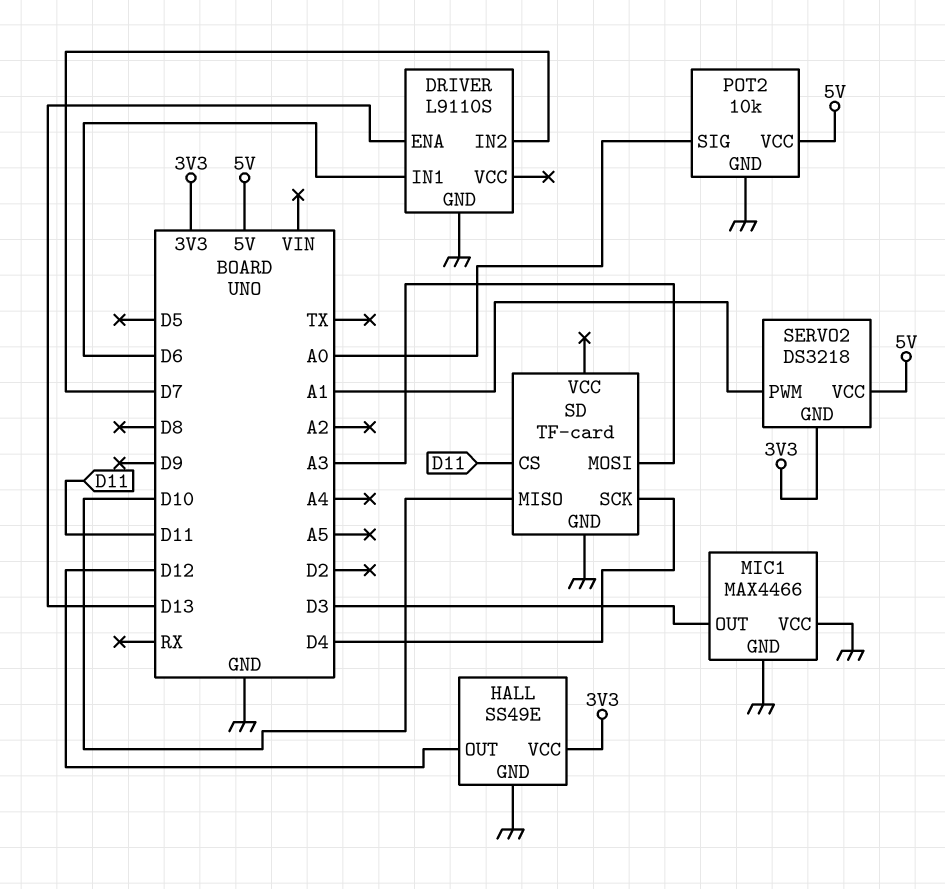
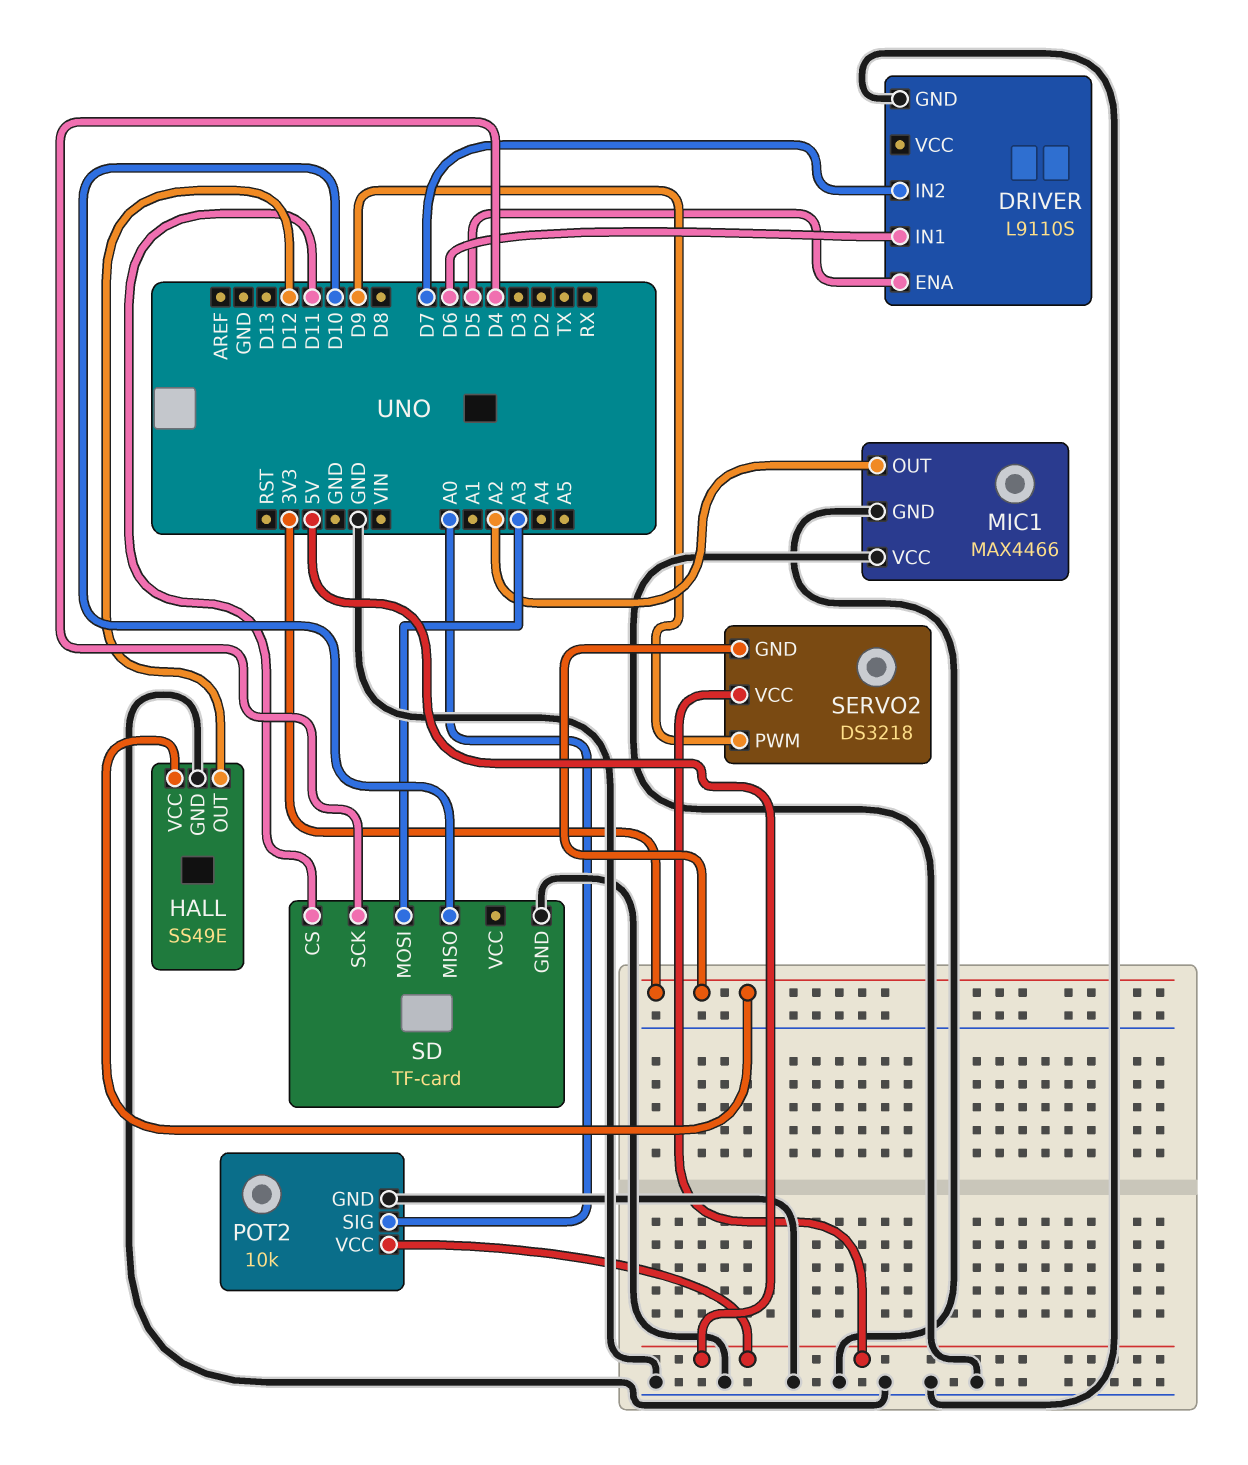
DRIVER pin ENA: D13 -> D5
MIC1 pin OUT: D3 -> A2
SERVO2 pin PWM: A1 -> D9

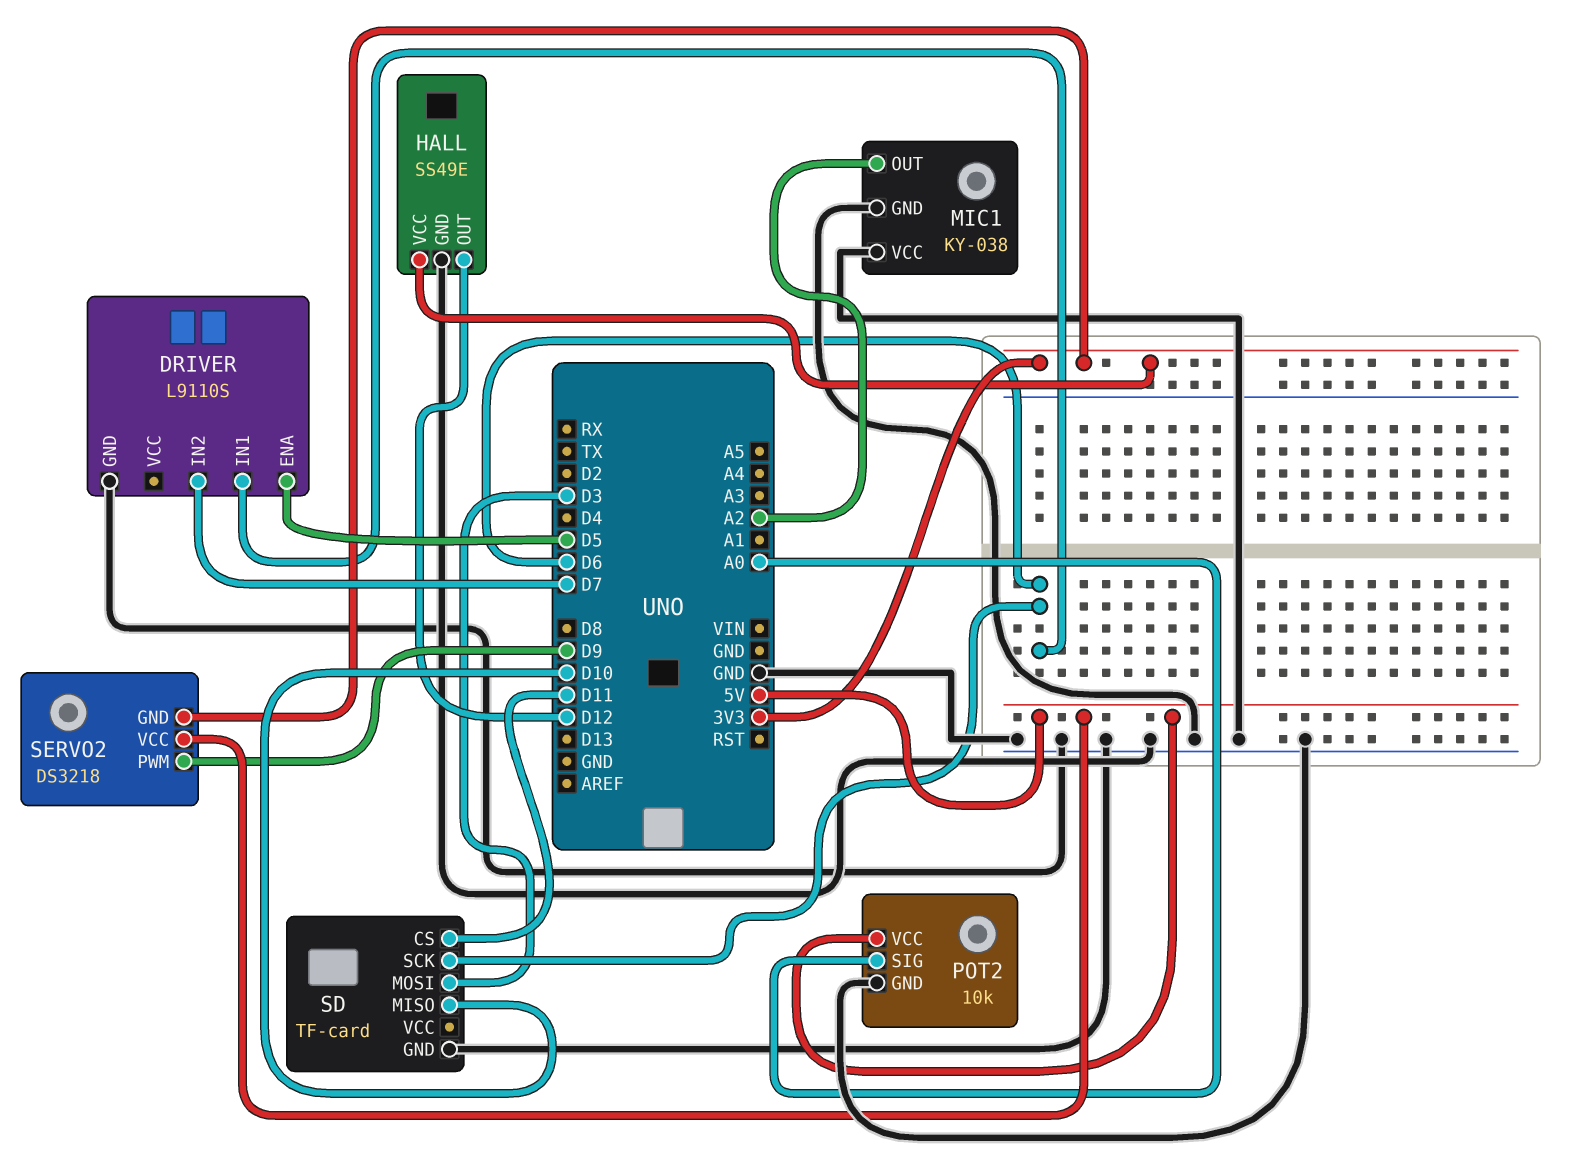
MIC1: MAX4466 -> KY-038
SD pin MOSI: A3 -> D3
SD pin SCK: D4 -> D6

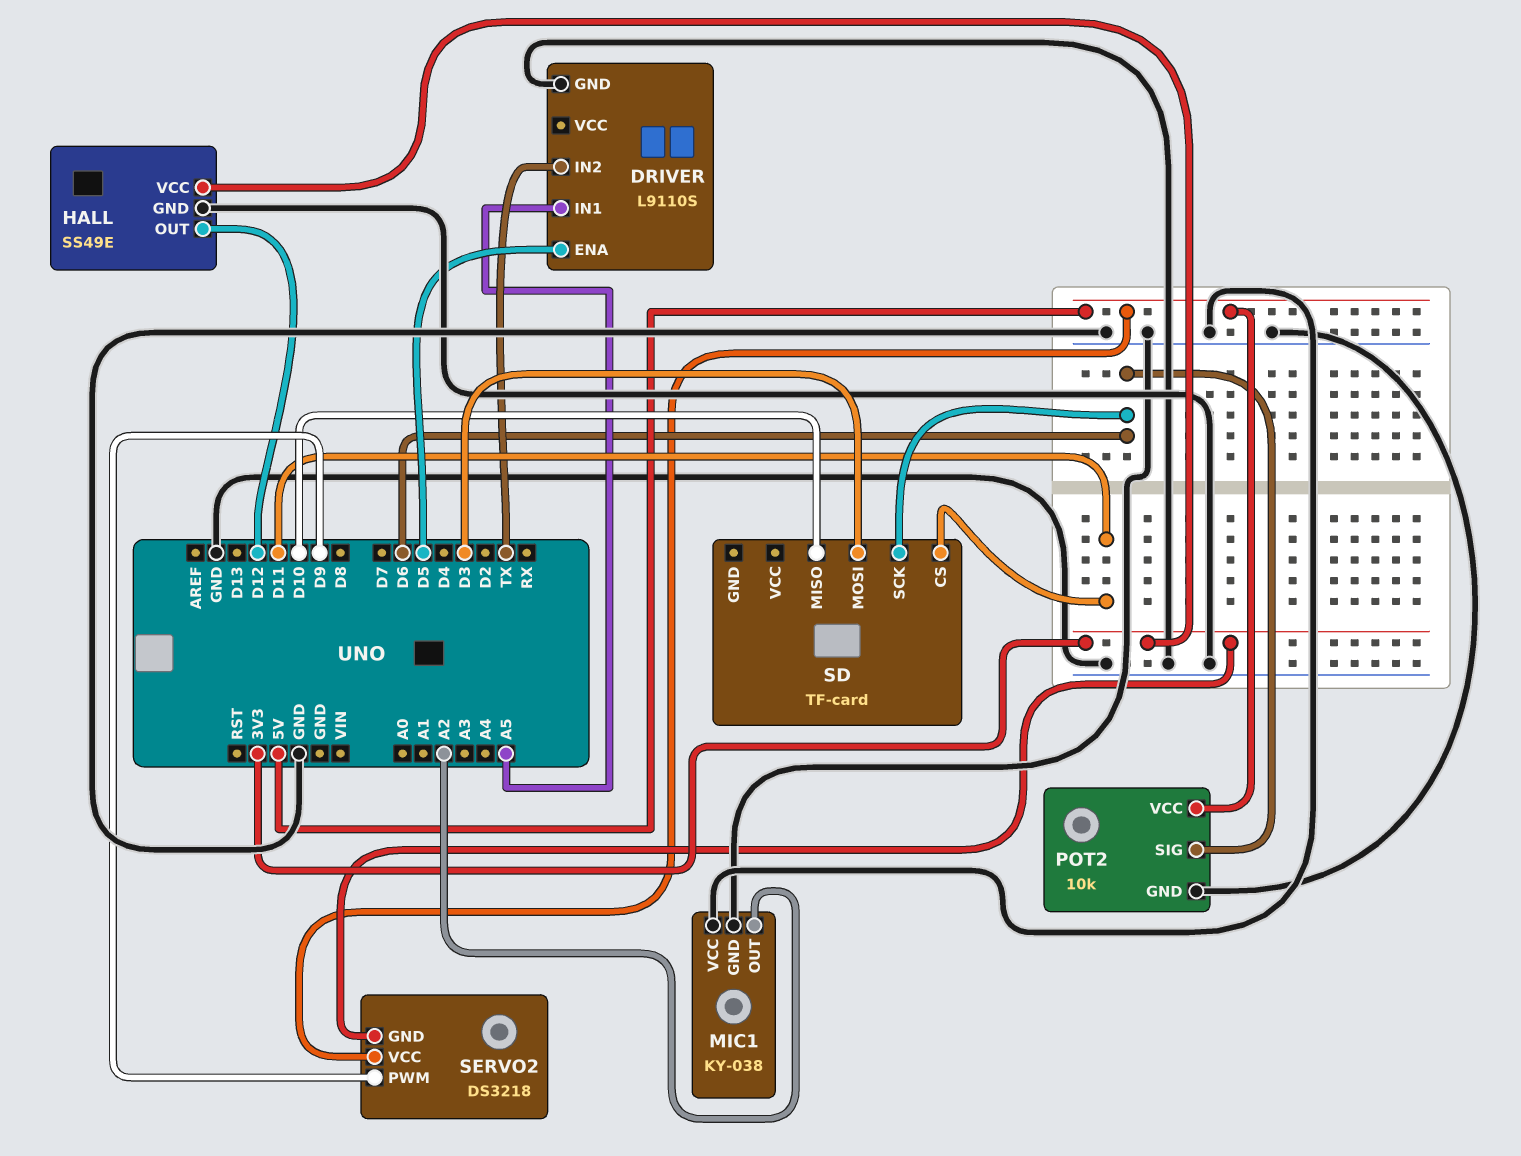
DRIVER pin IN1: D6 -> A5
DRIVER pin IN2: D7 -> TX
POT2 pin SIG: A0 -> D6
SD pin GND: GND -> none

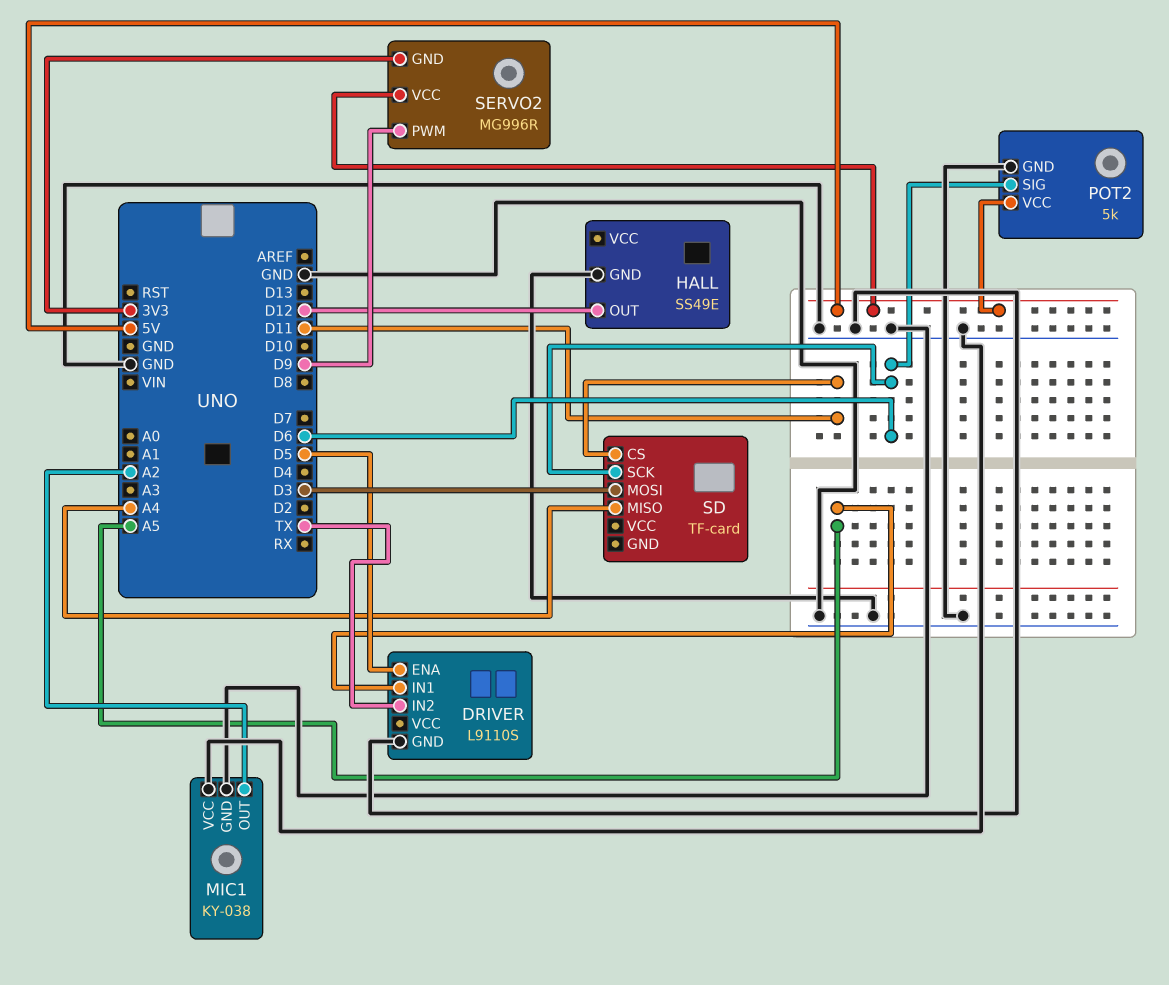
HALL pin VCC: 3V3 -> none
POT2: 10k -> 5k
SD pin MISO: D10 -> A4
SERVO2: DS3218 -> MG996R

